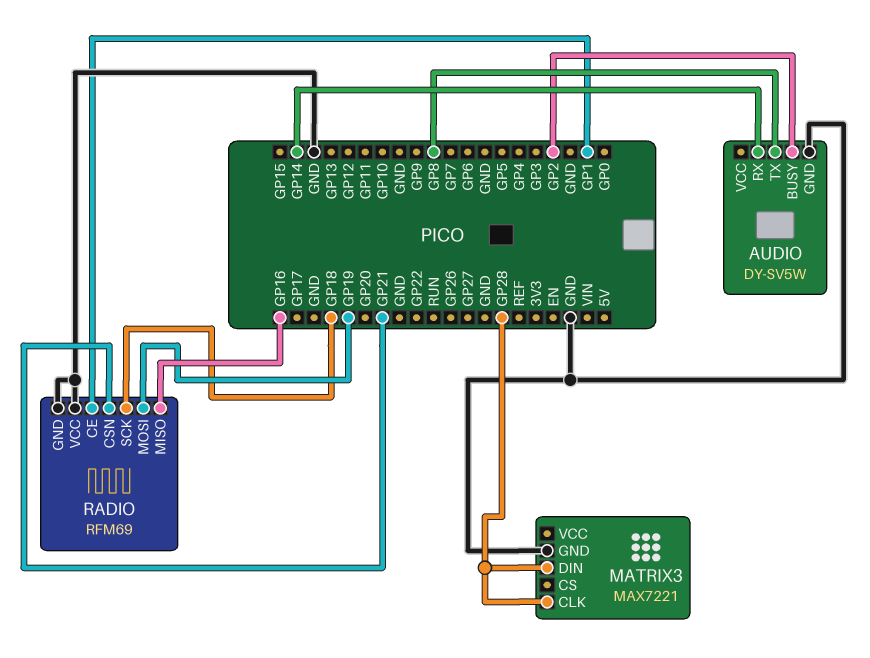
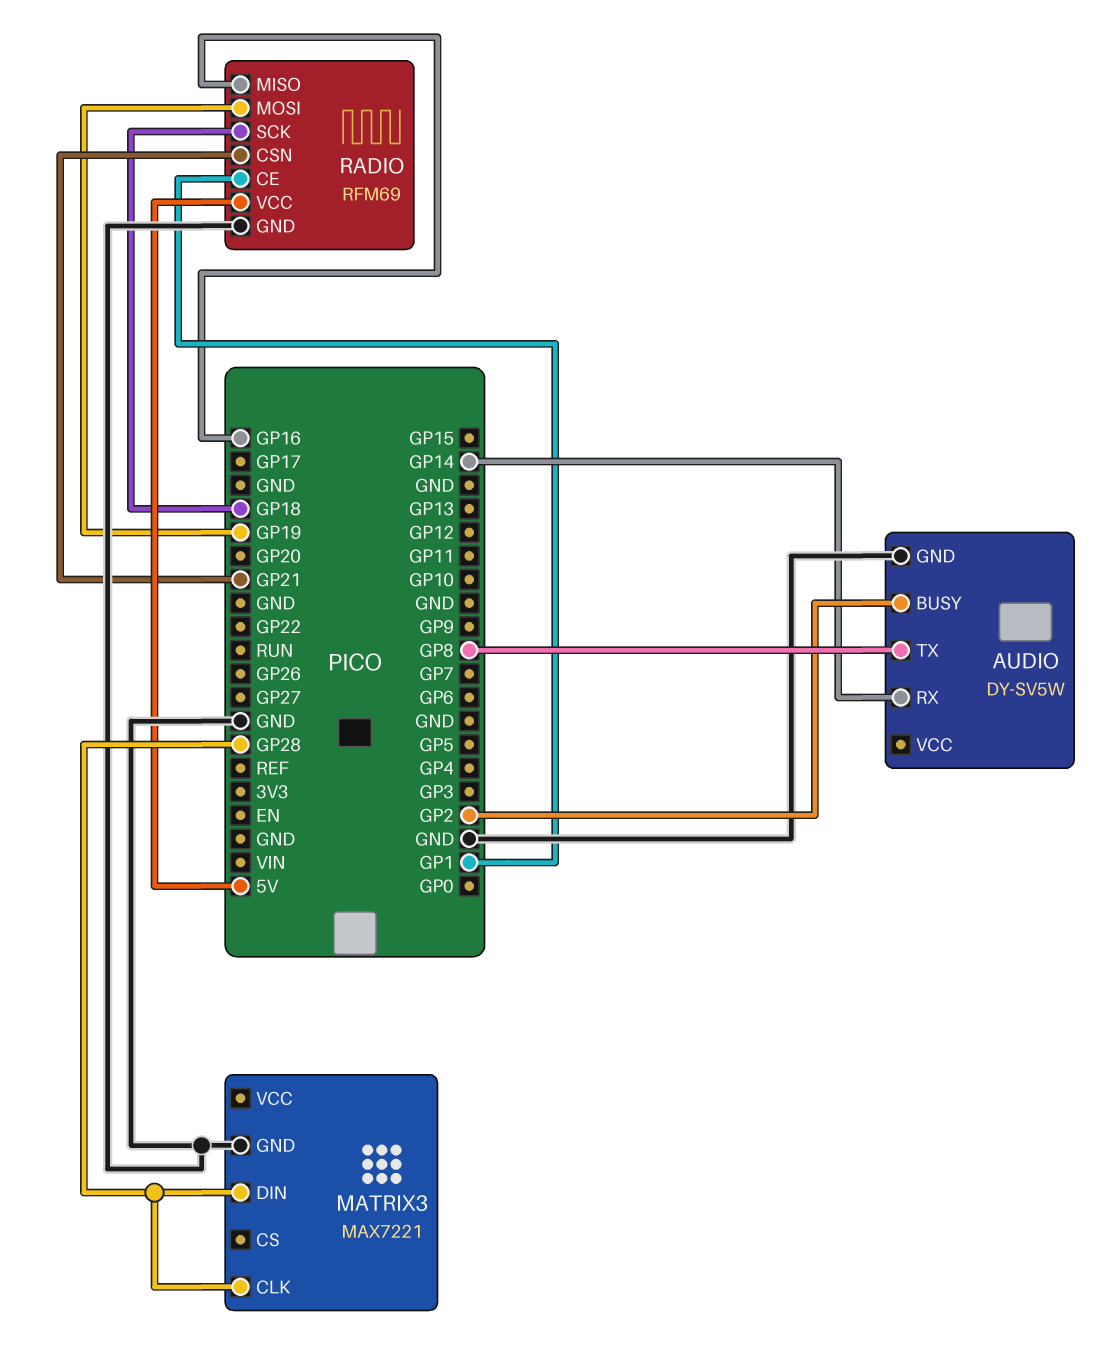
RADIO pin VCC: GND -> 5V

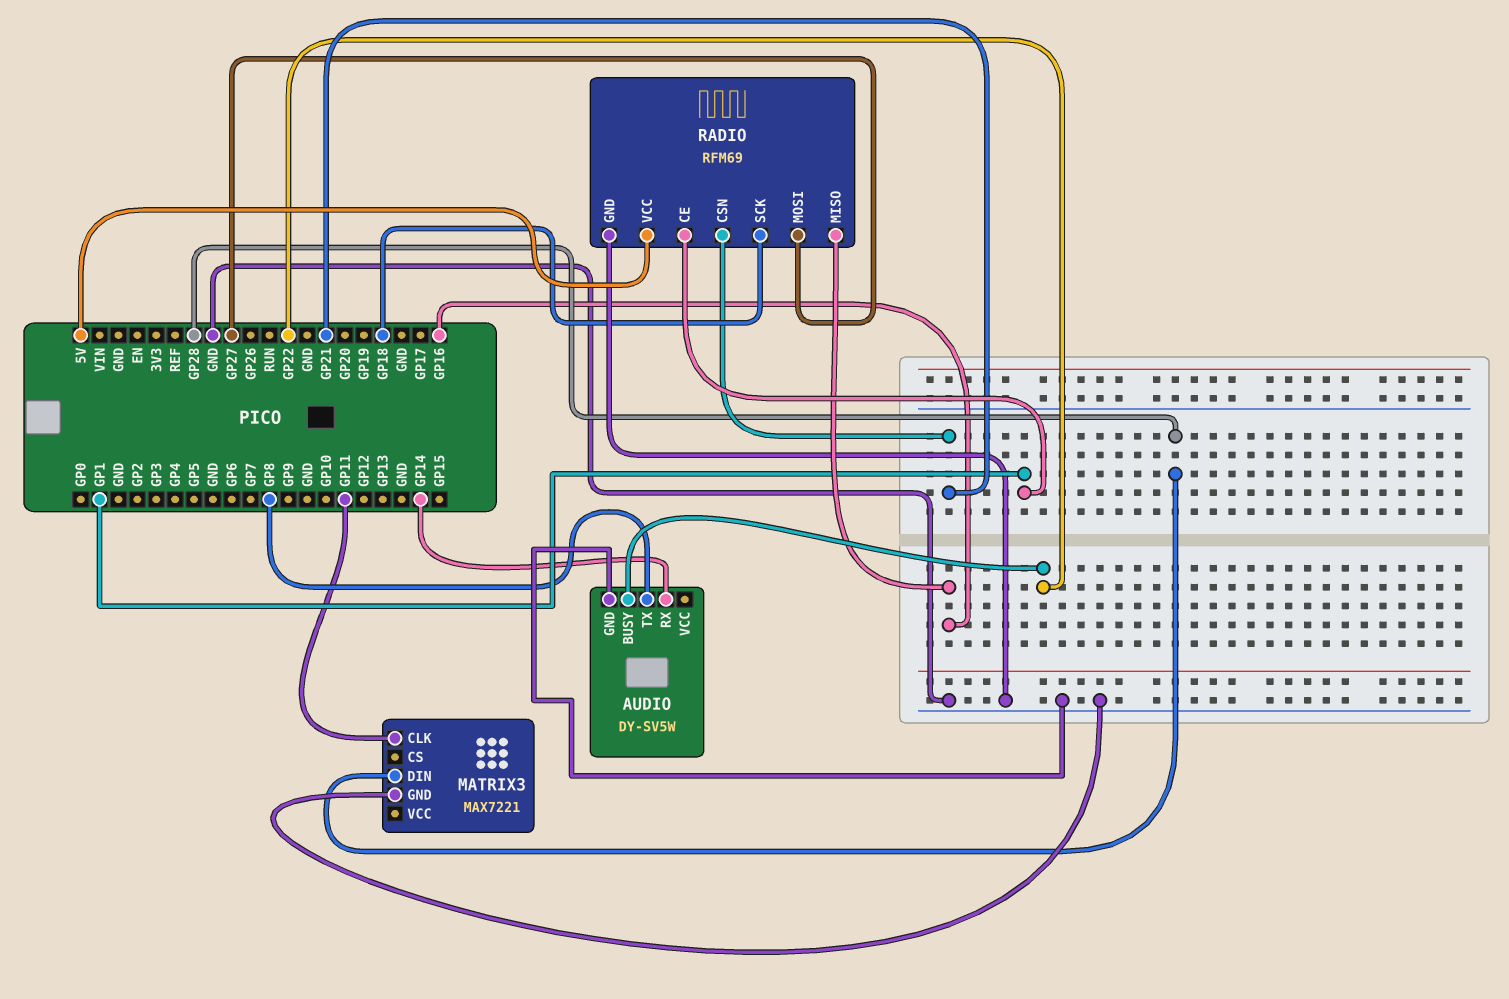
AUDIO pin BUSY: GP2 -> GP22
MATRIX3 pin CLK: GP28 -> GP11
RADIO pin MOSI: GP19 -> GP27

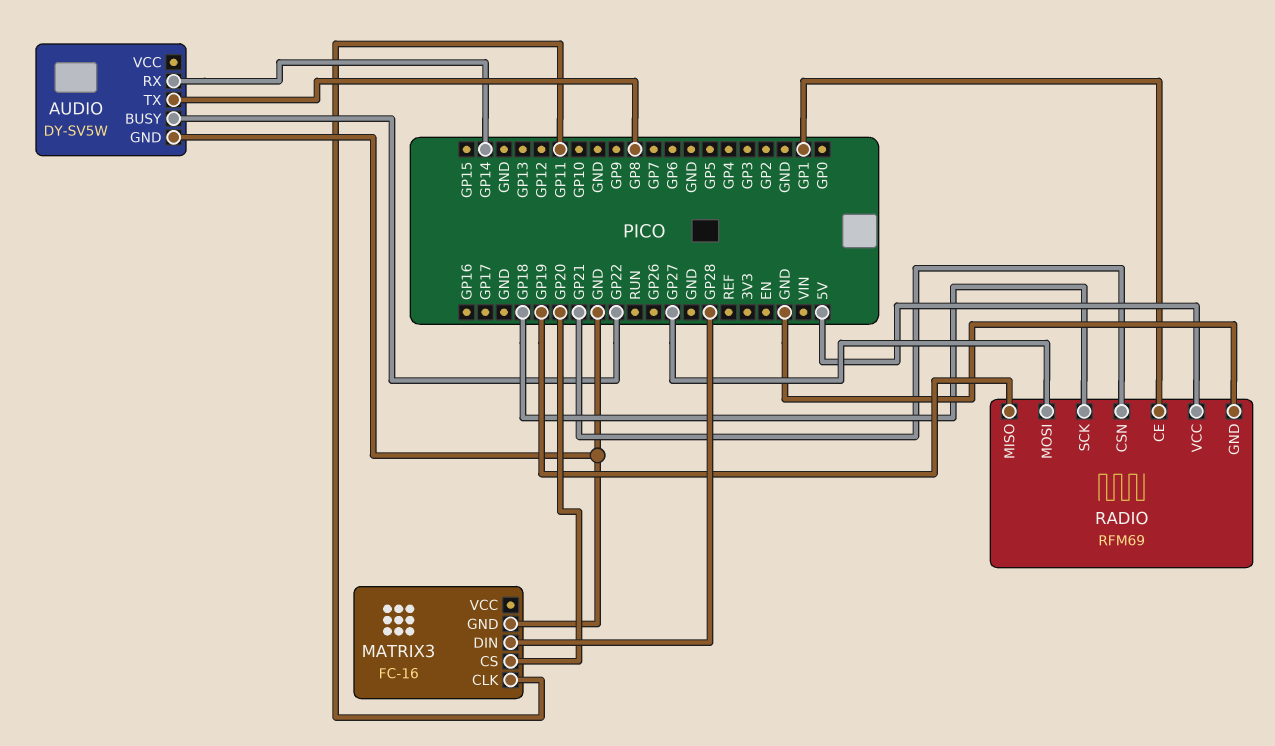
MATRIX3: MAX7221 -> FC-16
MATRIX3 pin CS: none -> GP20
RADIO pin MISO: GP16 -> GP19

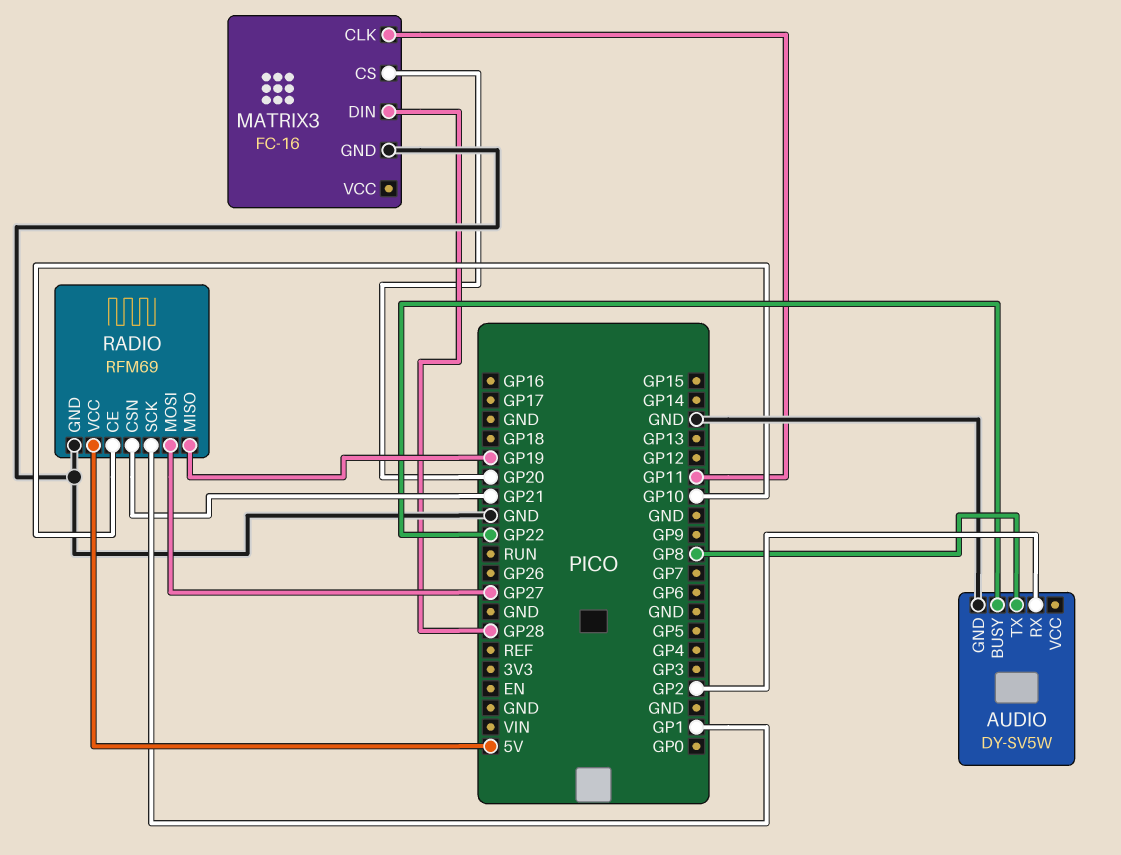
AUDIO pin RX: GP14 -> GP2
RADIO pin CE: GP1 -> GP10
RADIO pin SCK: GP18 -> GP1

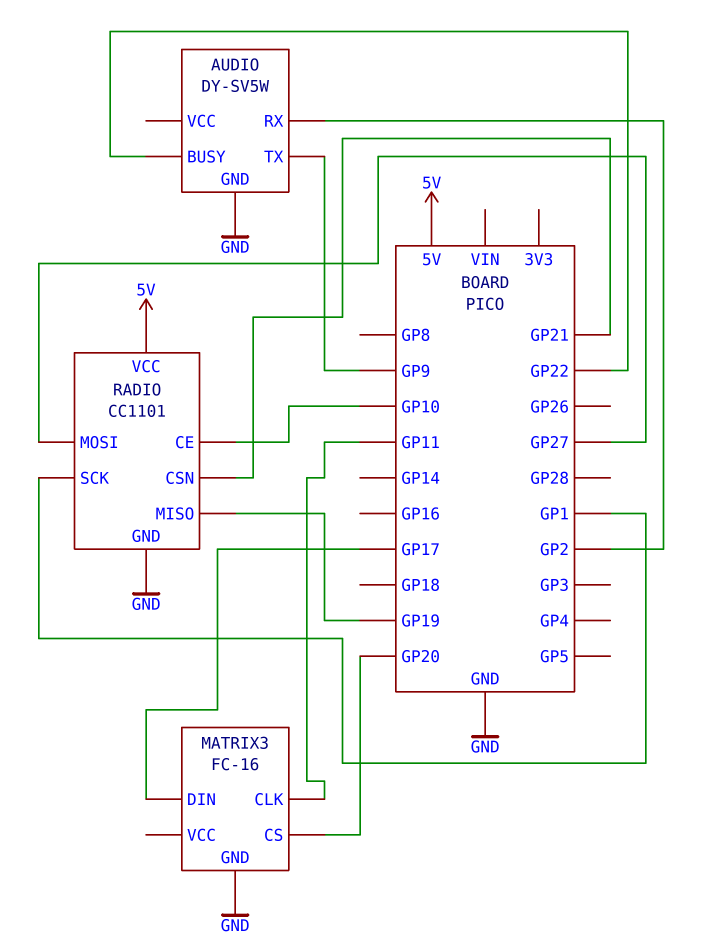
AUDIO pin TX: GP8 -> GP9
MATRIX3 pin DIN: GP28 -> GP17
RADIO: RFM69 -> CC1101

